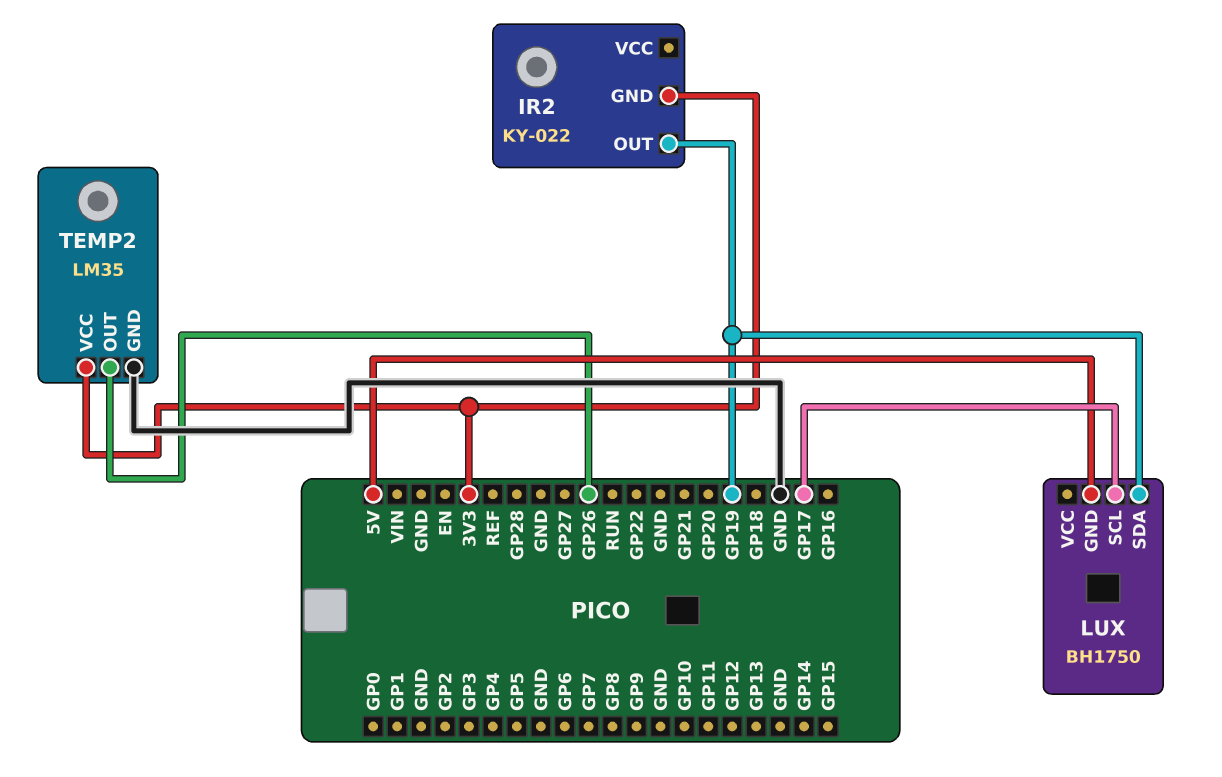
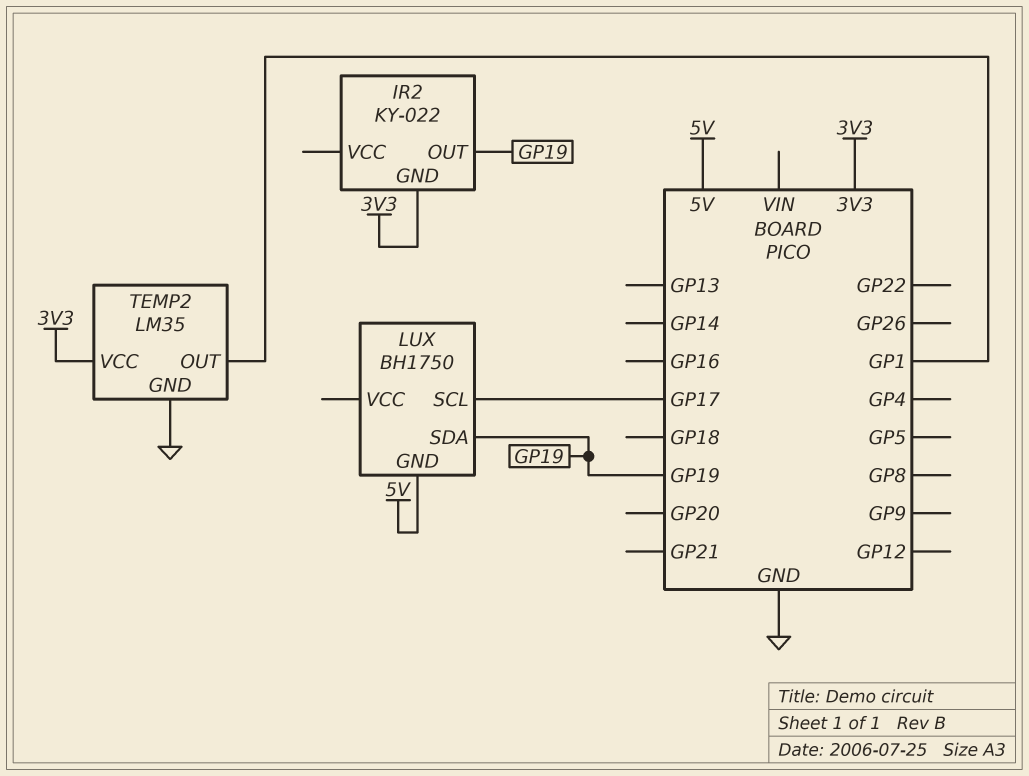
TEMP2 pin OUT: GP26 -> GP1

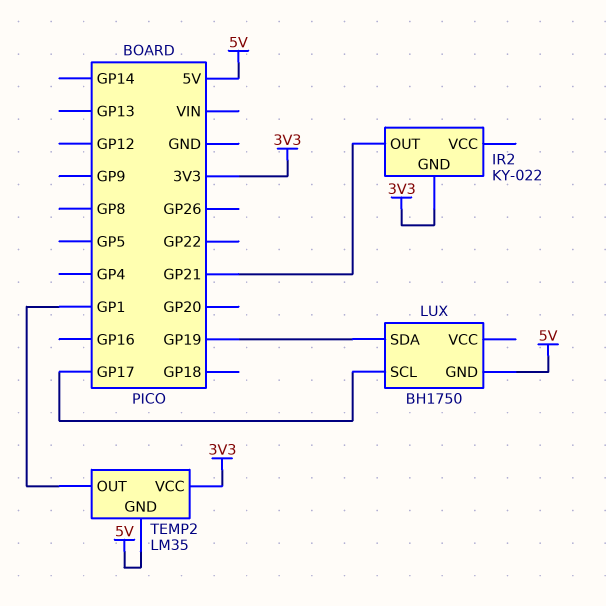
IR2 pin OUT: GP19 -> GP21
TEMP2 pin GND: GND -> 5V

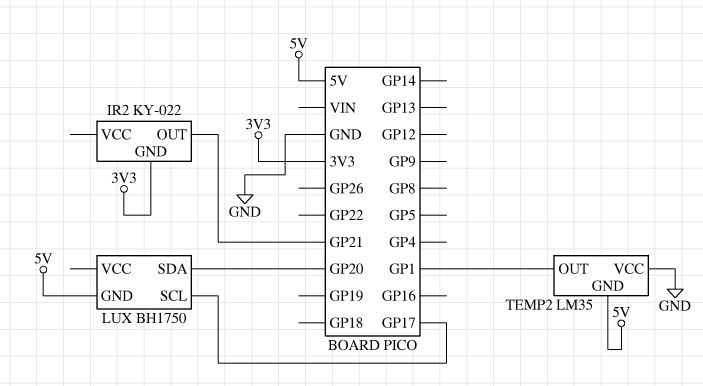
LUX pin SDA: GP19 -> GP20
TEMP2 pin VCC: 3V3 -> GND

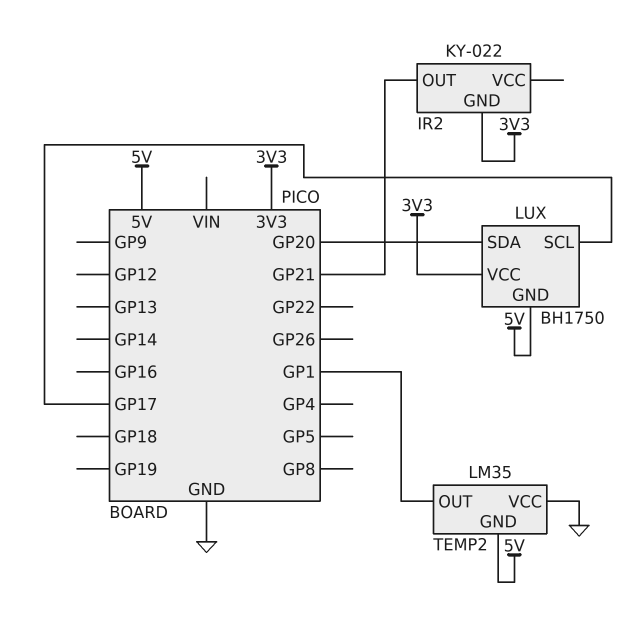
LUX pin VCC: none -> 3V3

